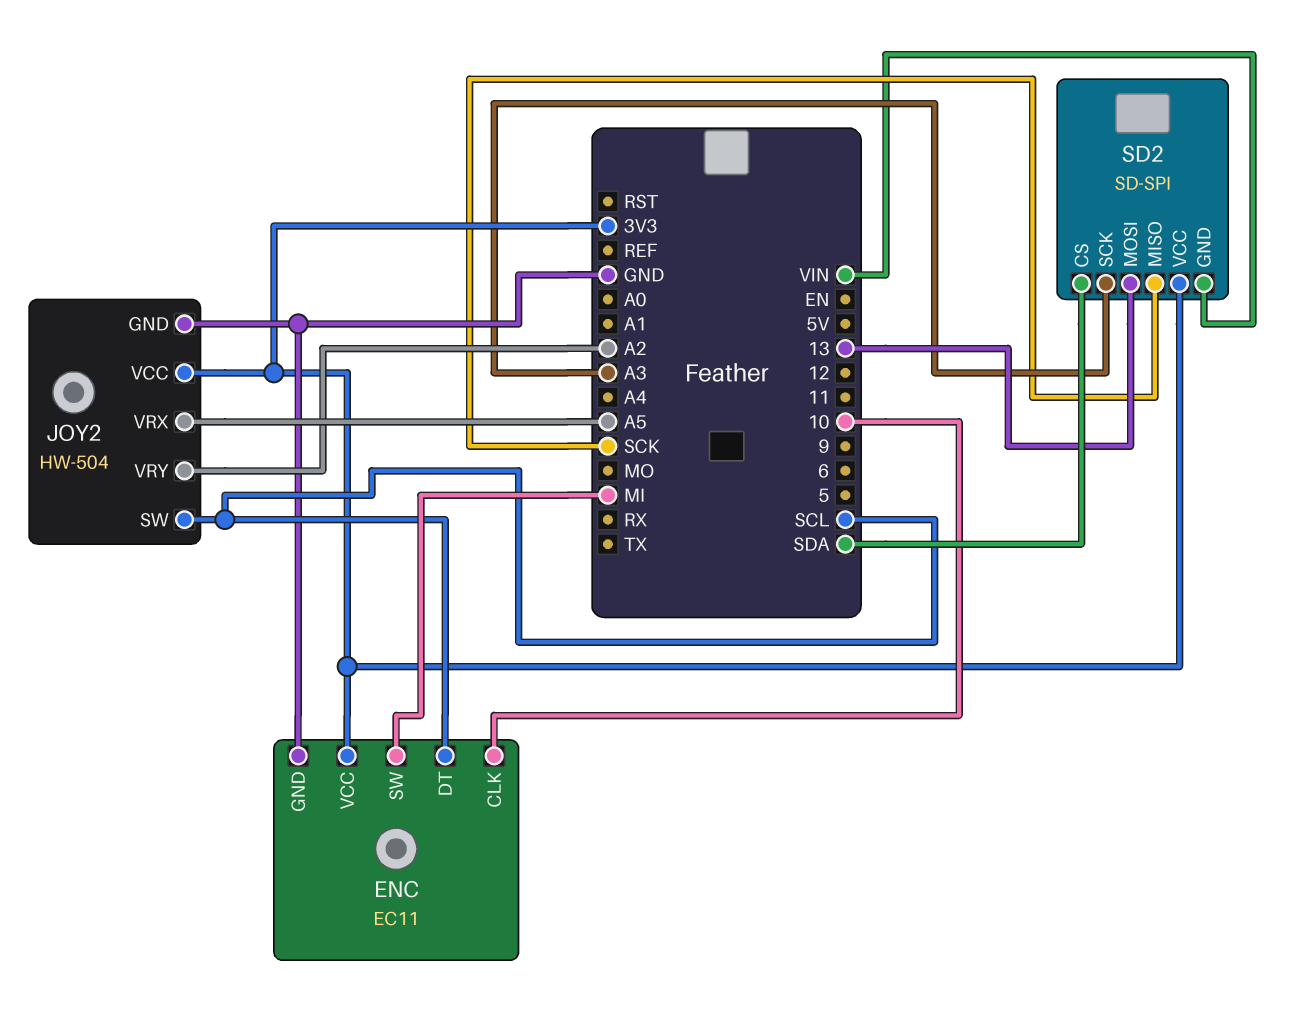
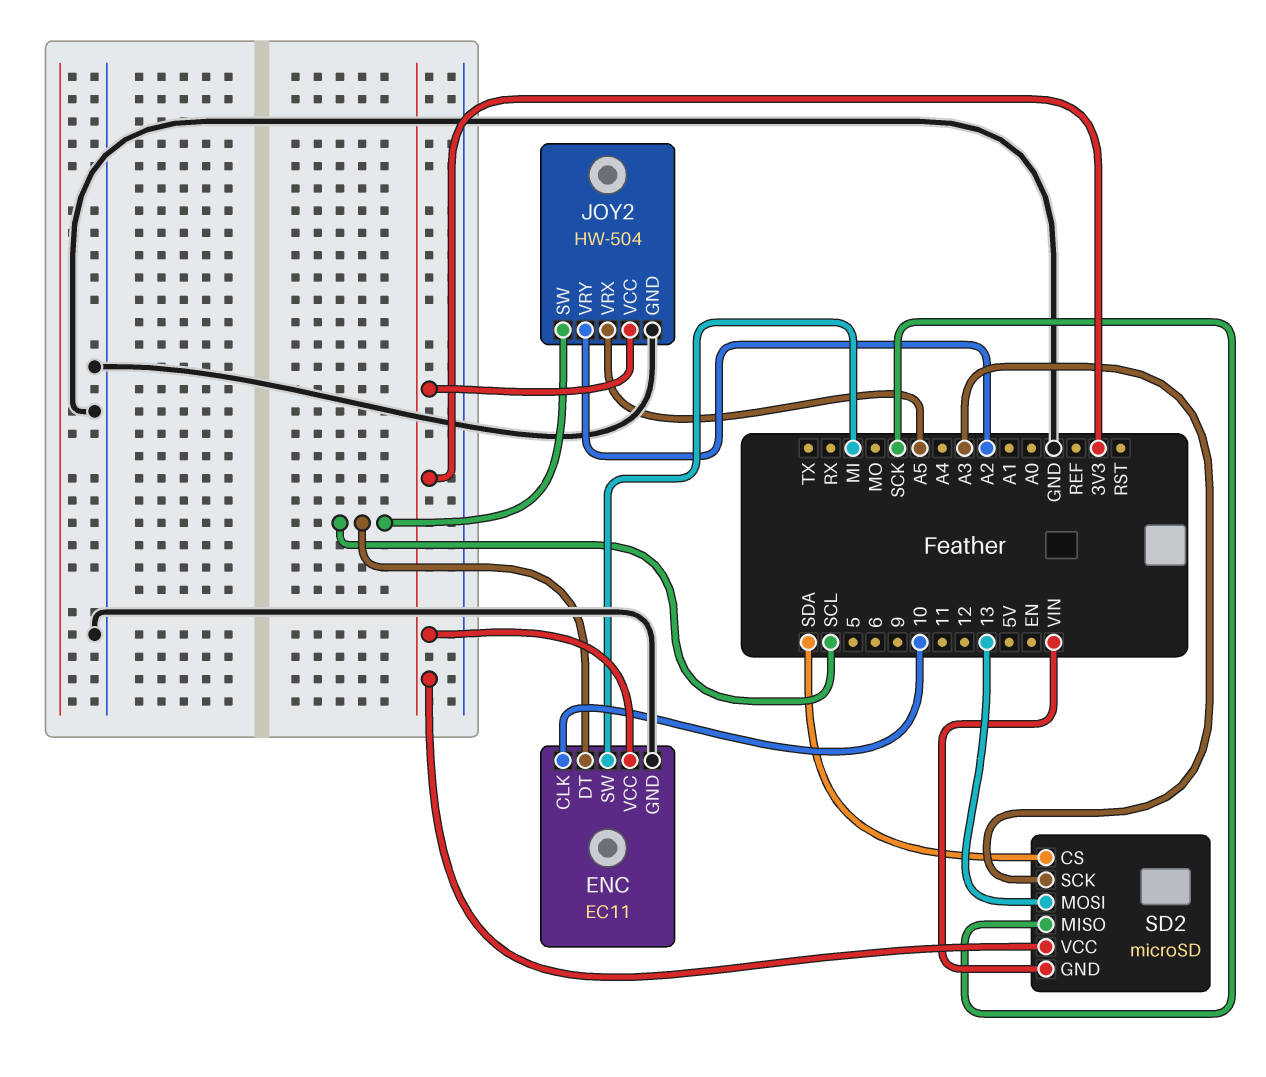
SD2: SD-SPI -> microSD

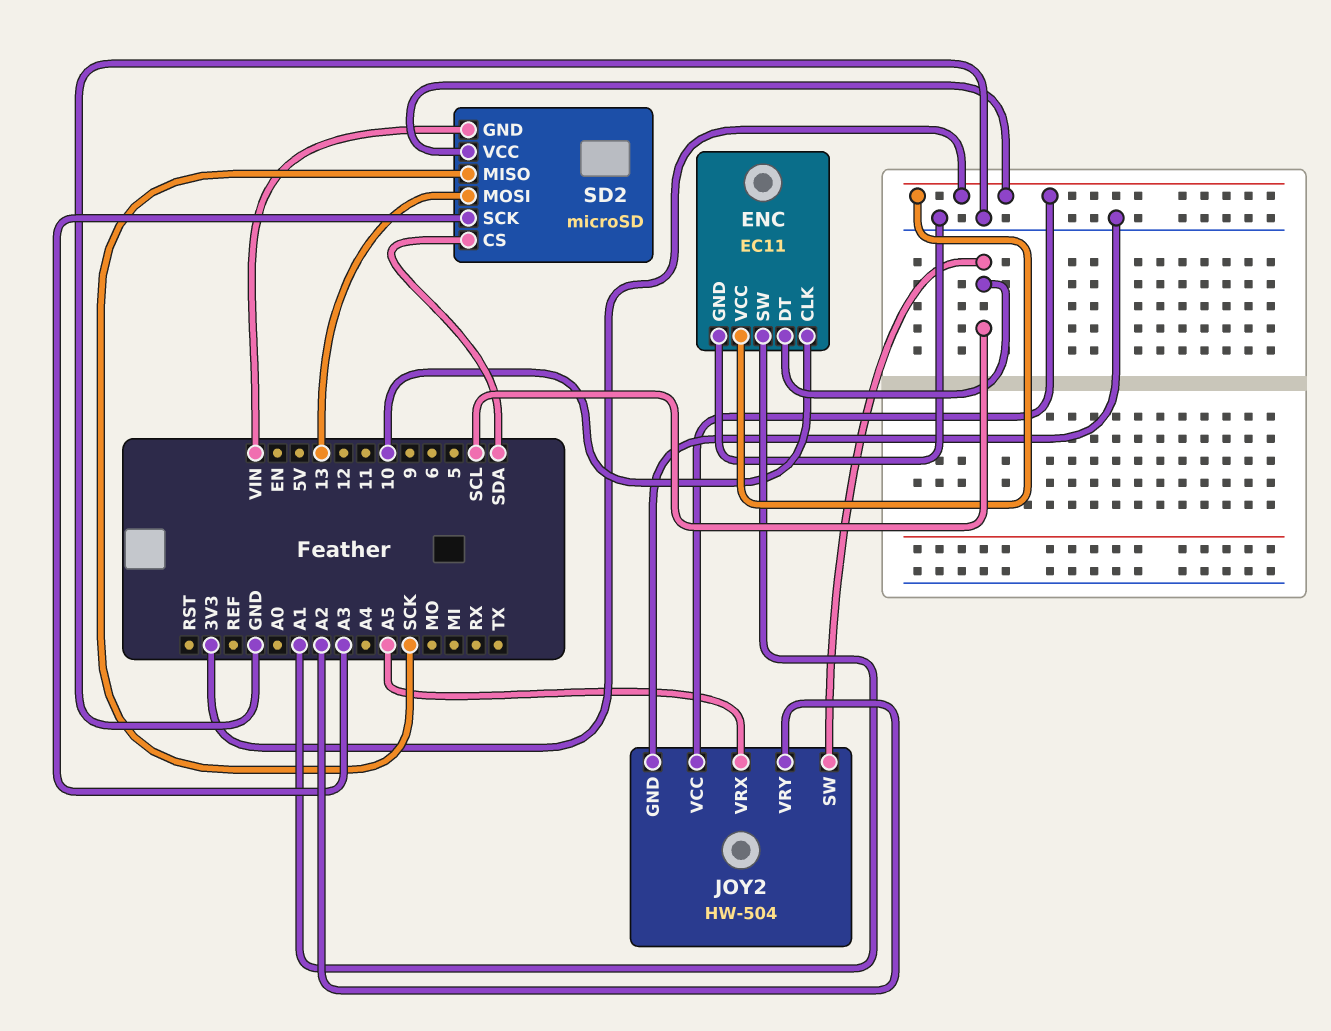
ENC pin SW: MI -> A1

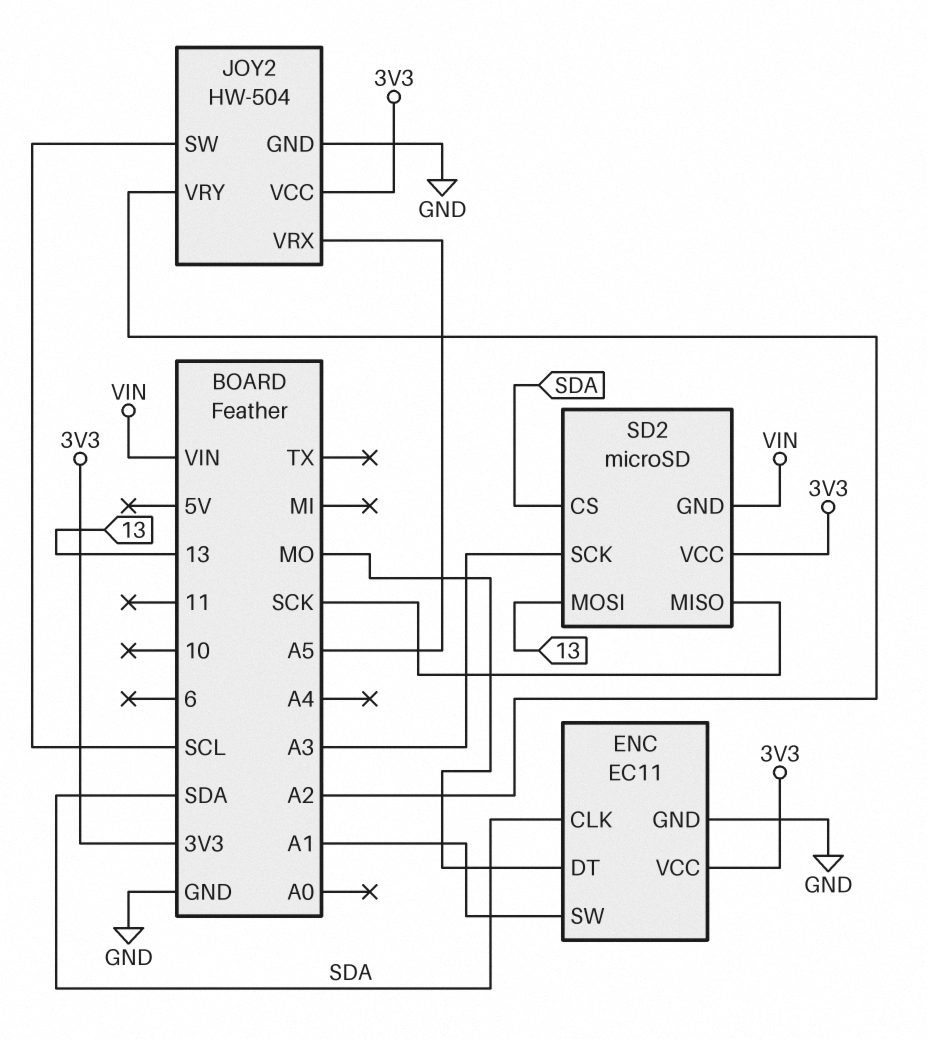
ENC pin CLK: 10 -> SDA
ENC pin DT: SCL -> MO

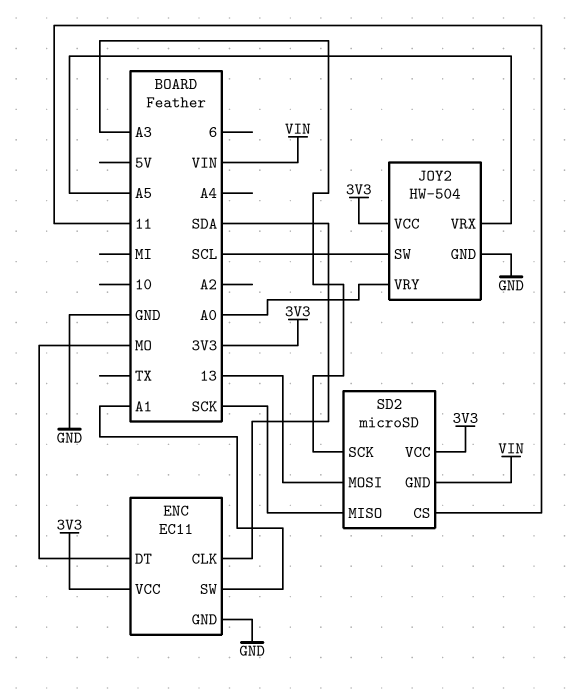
JOY2 pin VRY: A2 -> A0
SD2 pin CS: SDA -> 11

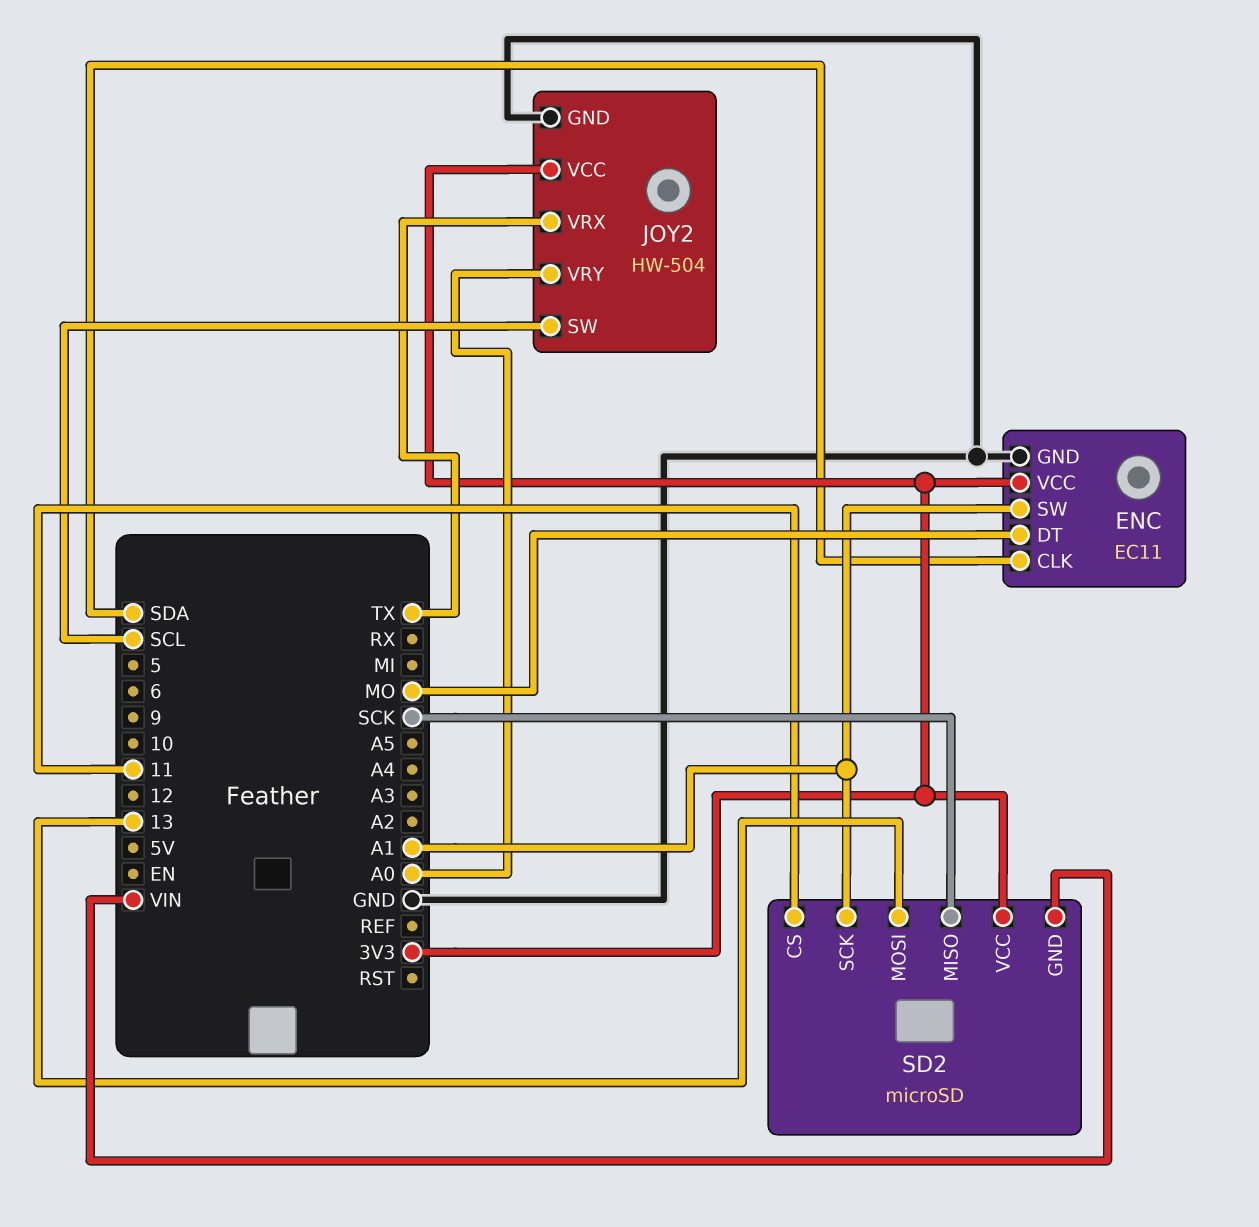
JOY2 pin VRX: A5 -> TX
SD2 pin SCK: A3 -> A1

